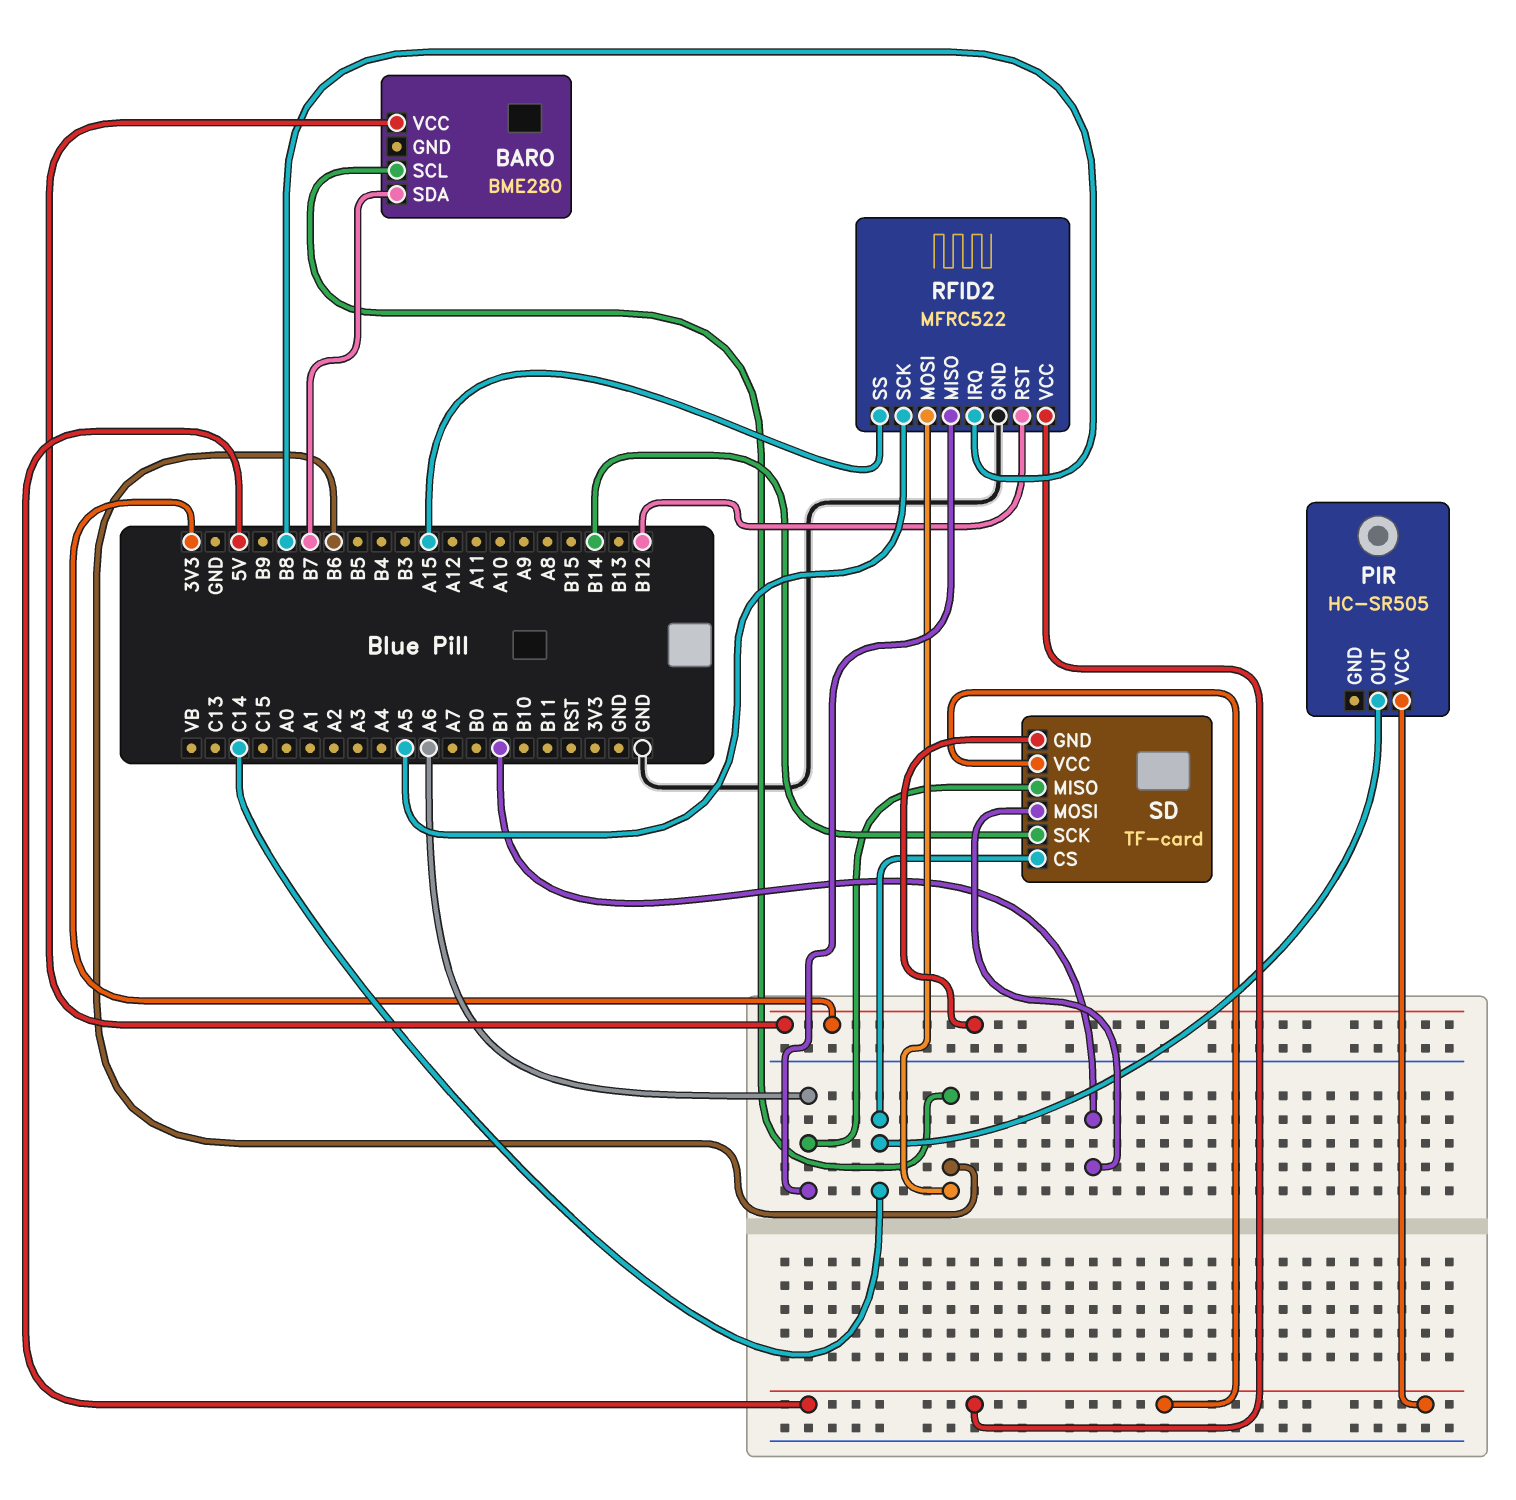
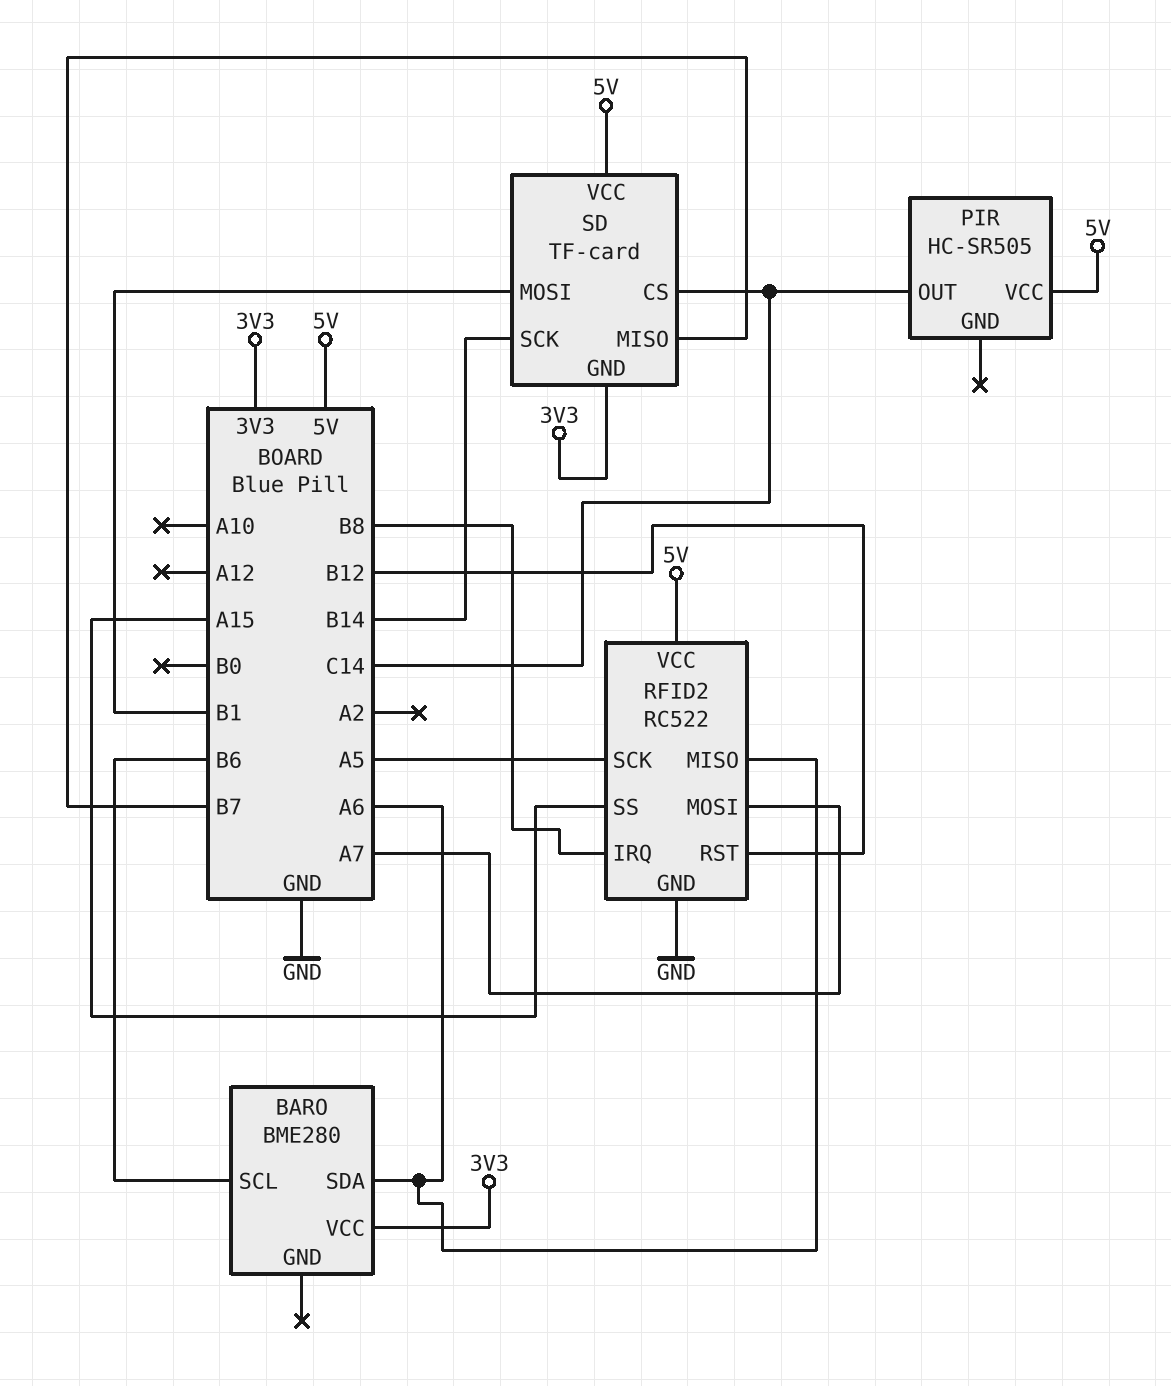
BARO pin SDA: B7 -> A6
RFID2: MFRC522 -> RC522
RFID2 pin MOSI: B6 -> A7
SD pin MISO: A6 -> B7

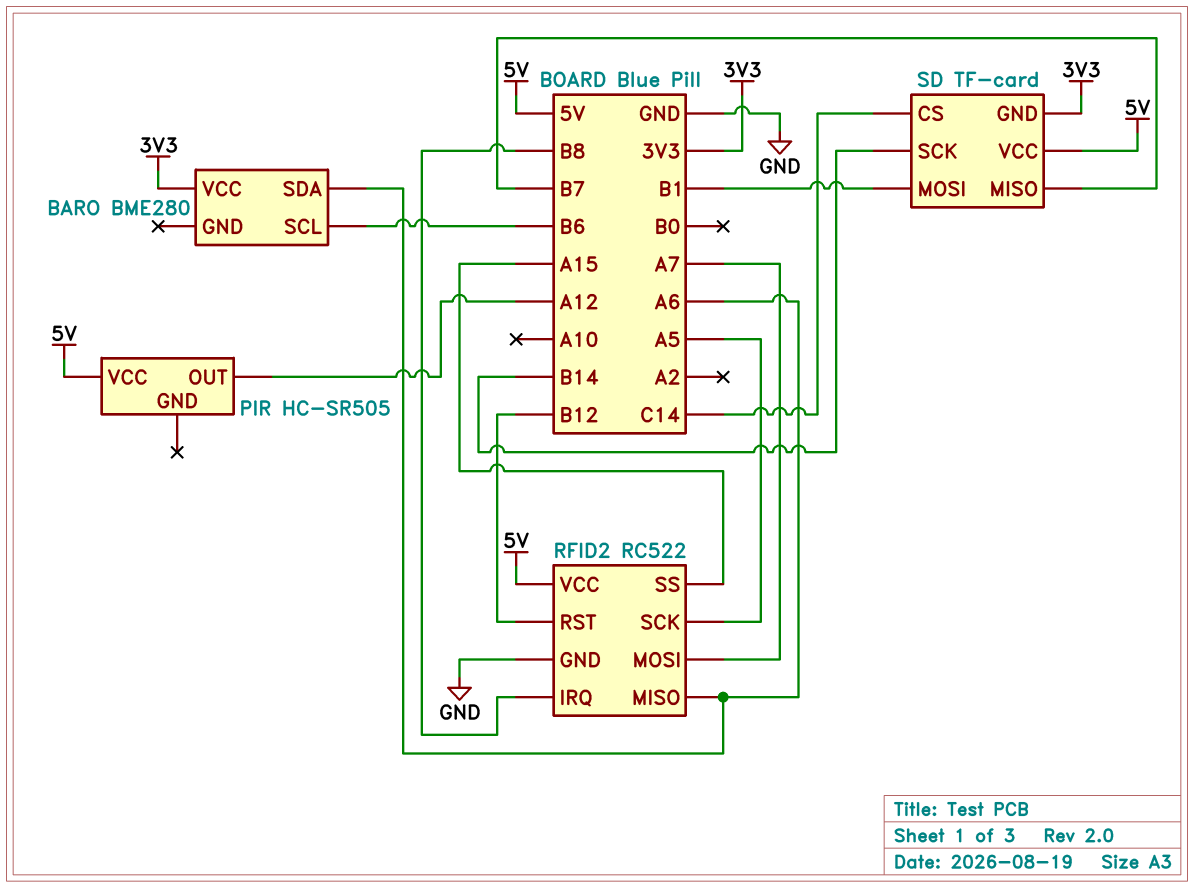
PIR pin OUT: C14 -> A12

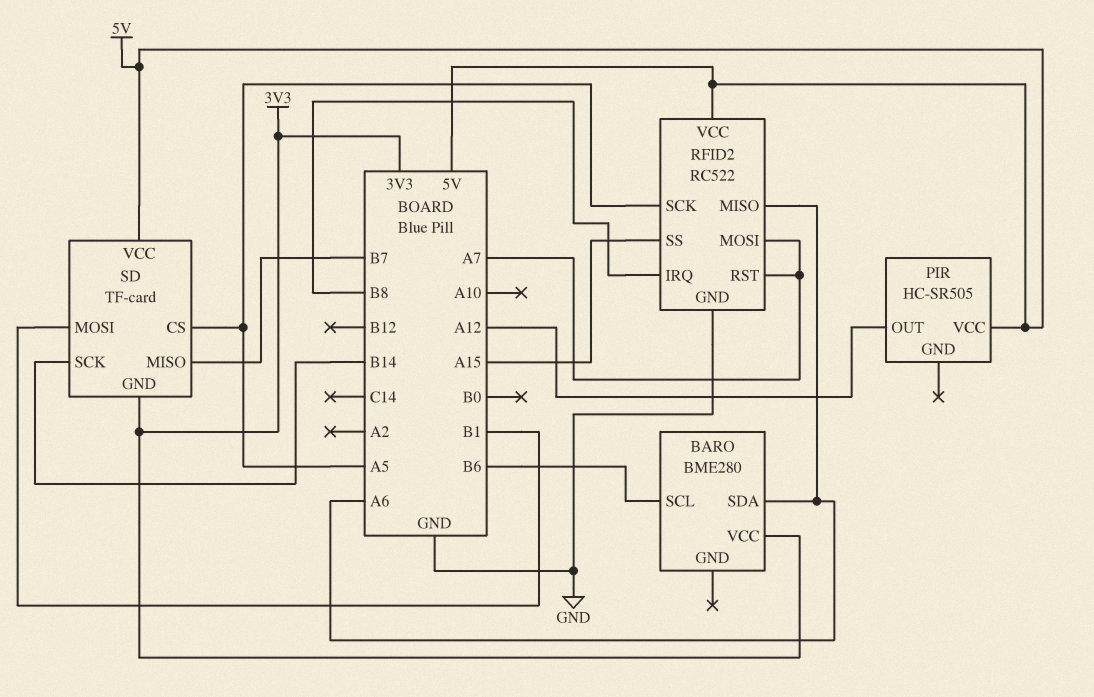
RFID2 pin RST: B12 -> A7
SD pin CS: C14 -> A5

